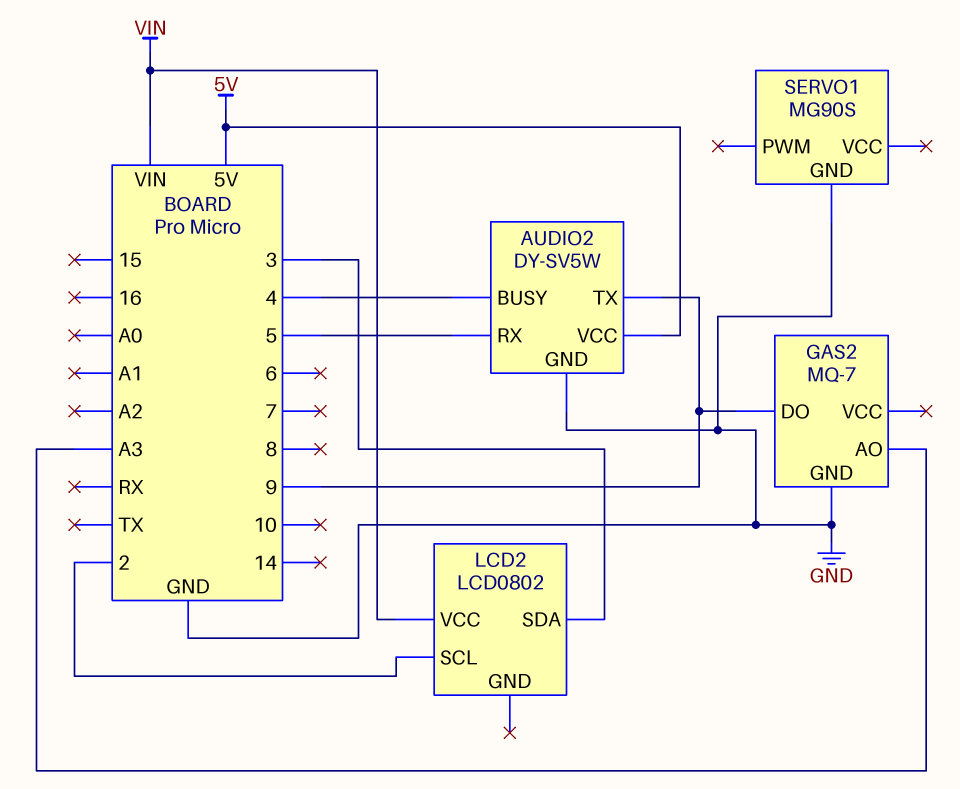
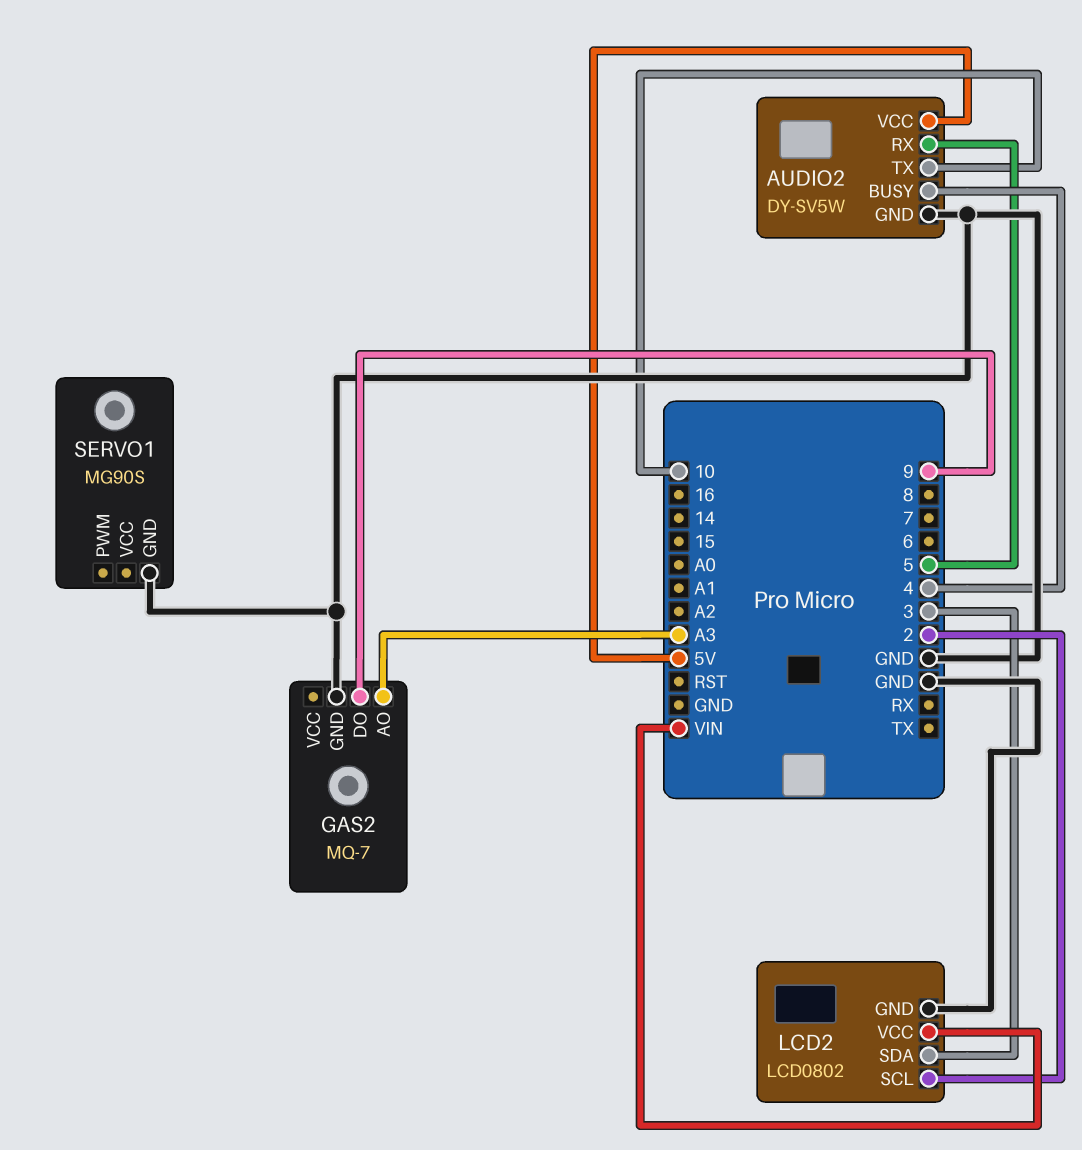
AUDIO2 pin TX: 9 -> 10
LCD2 pin GND: none -> GND

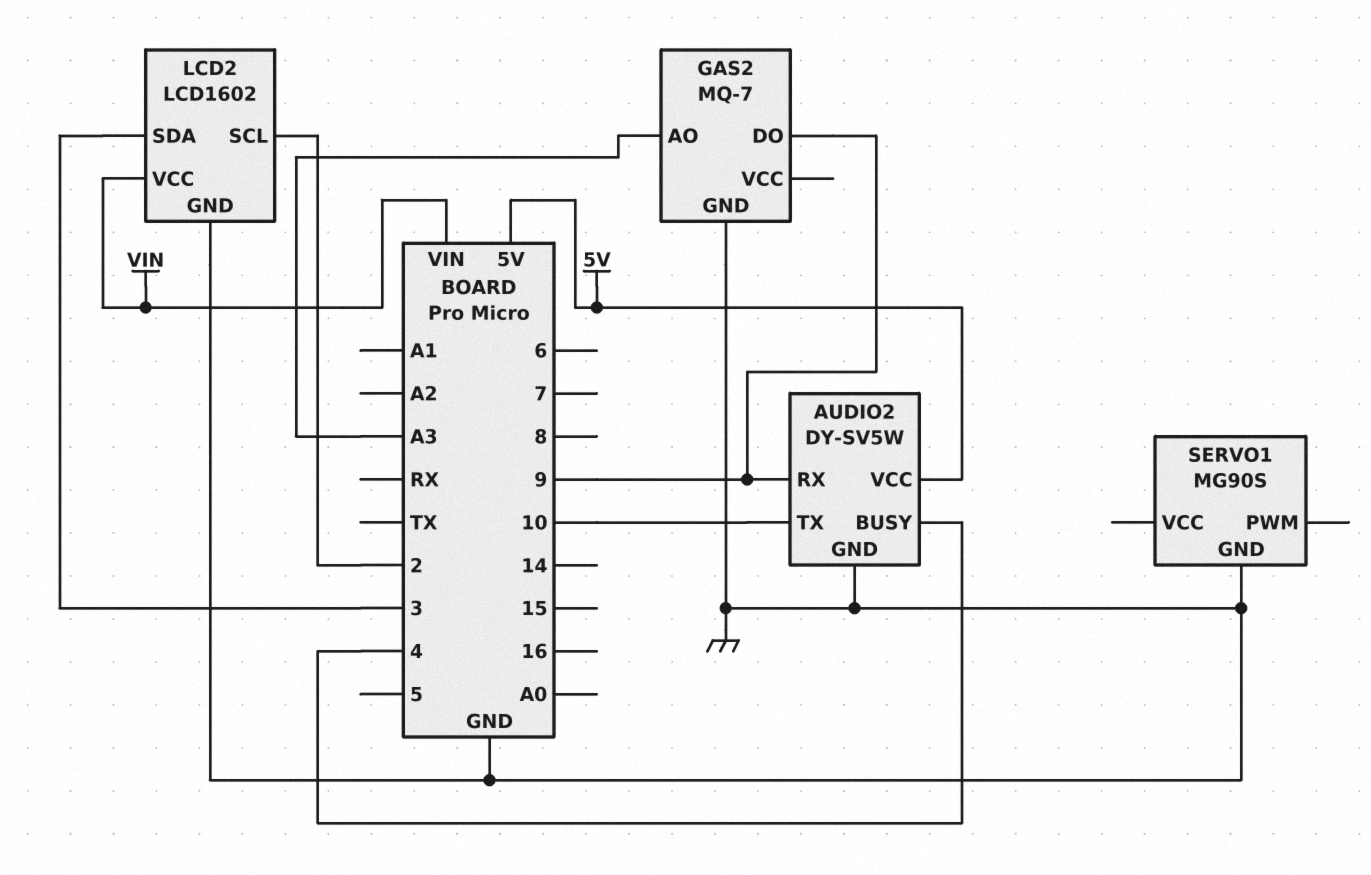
AUDIO2 pin RX: 5 -> 9
LCD2: LCD0802 -> LCD1602

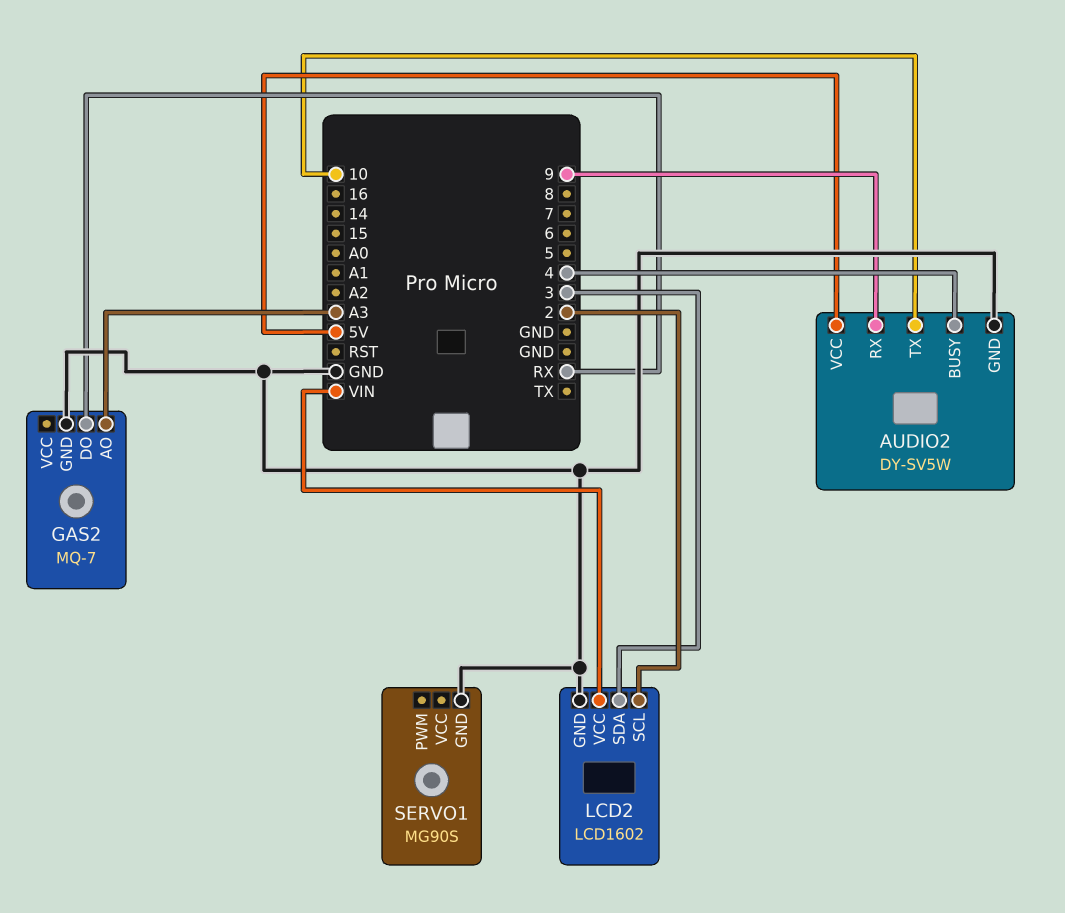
GAS2 pin DO: 9 -> RX

